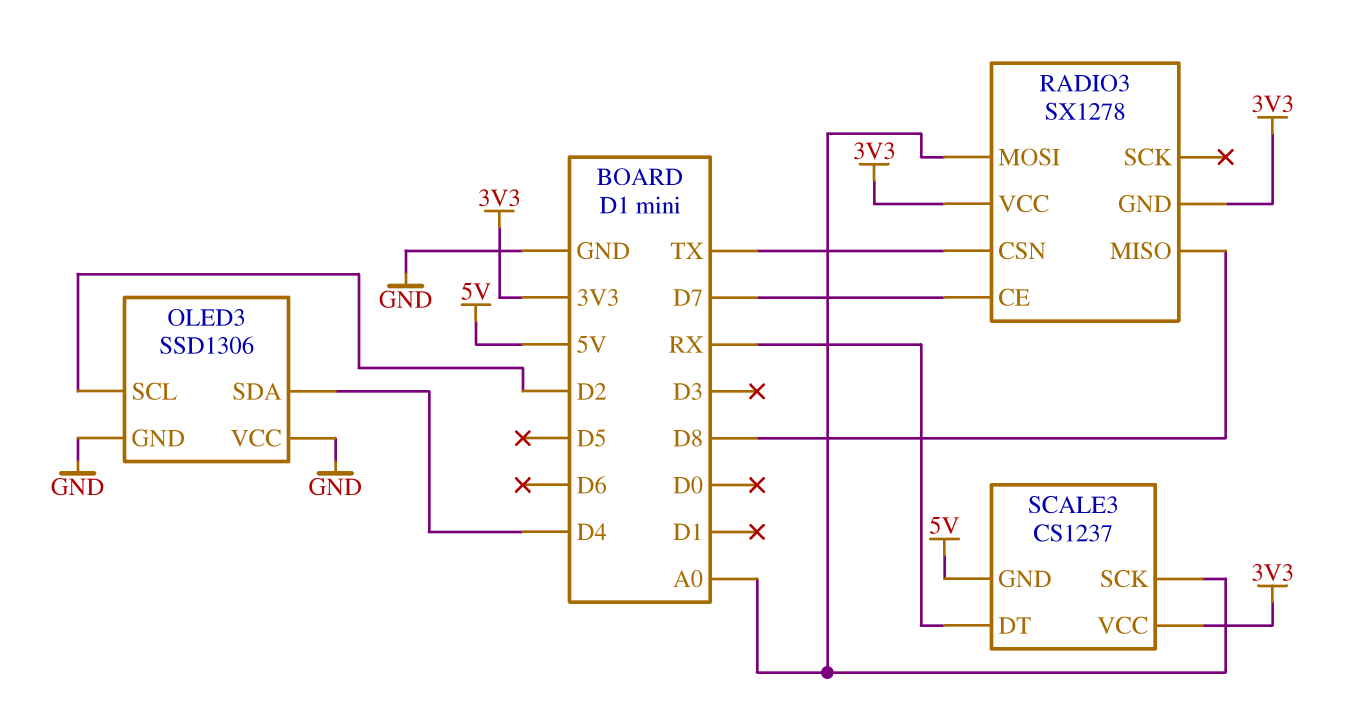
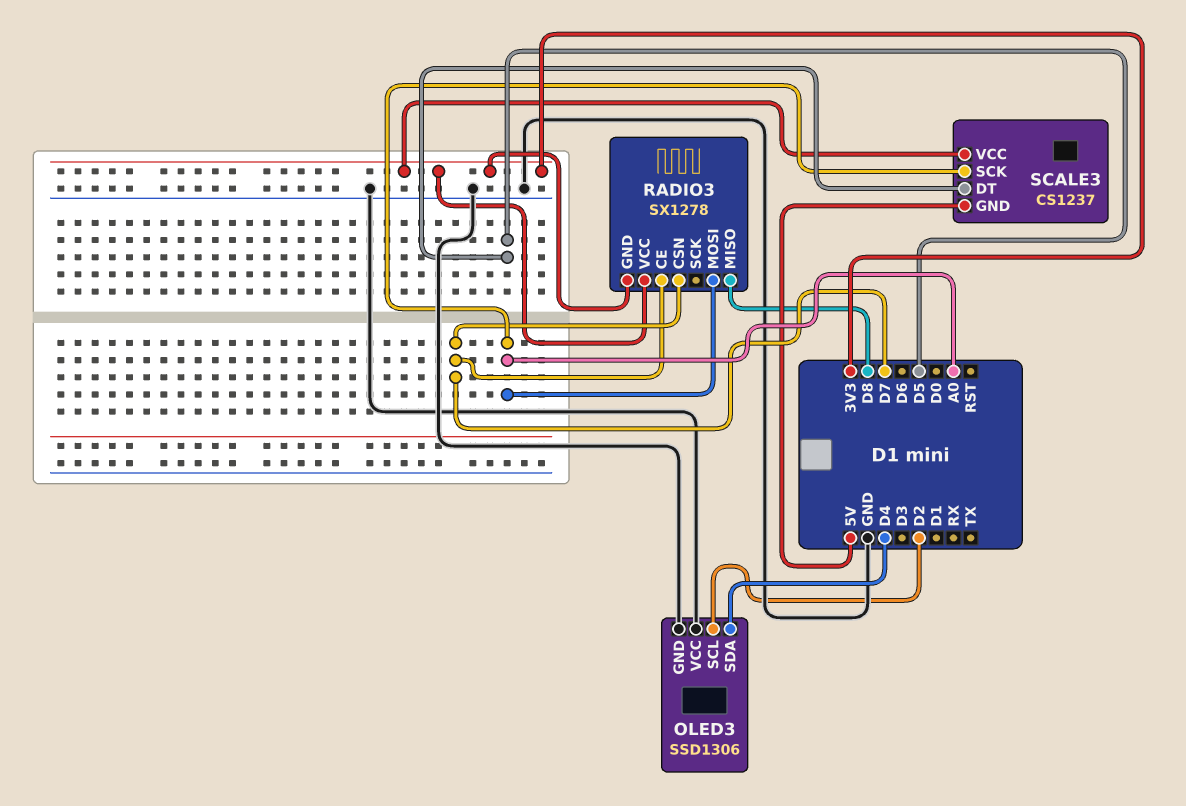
RADIO3 pin CSN: TX -> D7
SCALE3 pin DT: RX -> D5

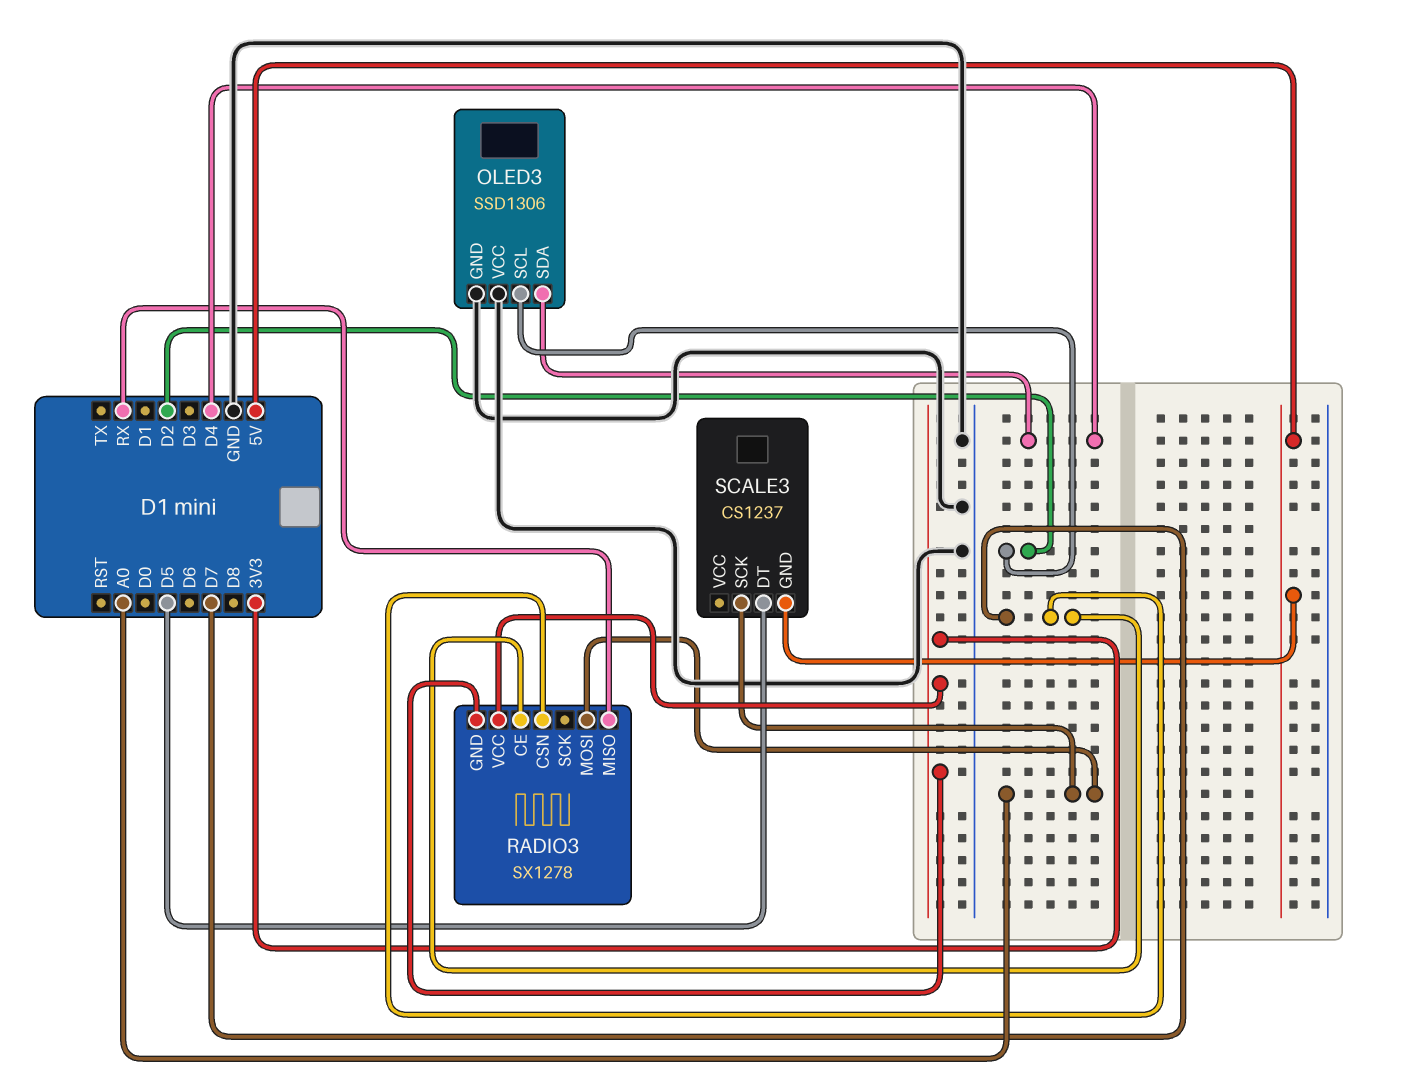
RADIO3 pin MISO: D8 -> RX
SCALE3 pin VCC: 3V3 -> none

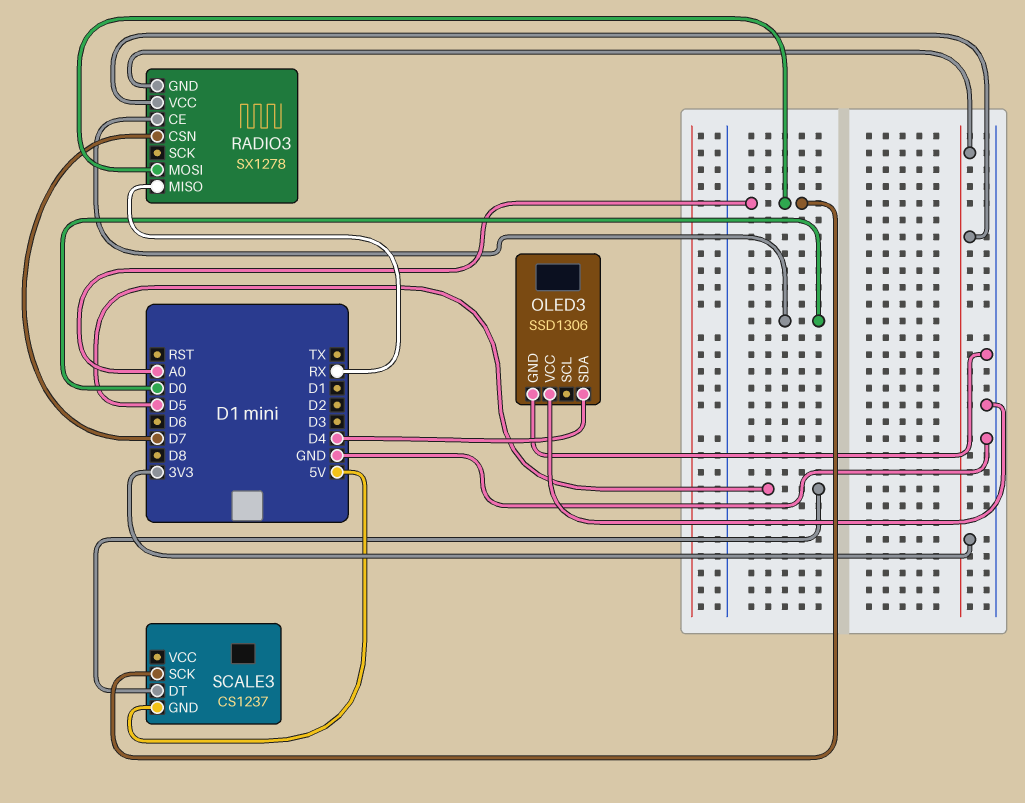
OLED3 pin SCL: D2 -> none
RADIO3 pin CE: D7 -> D0

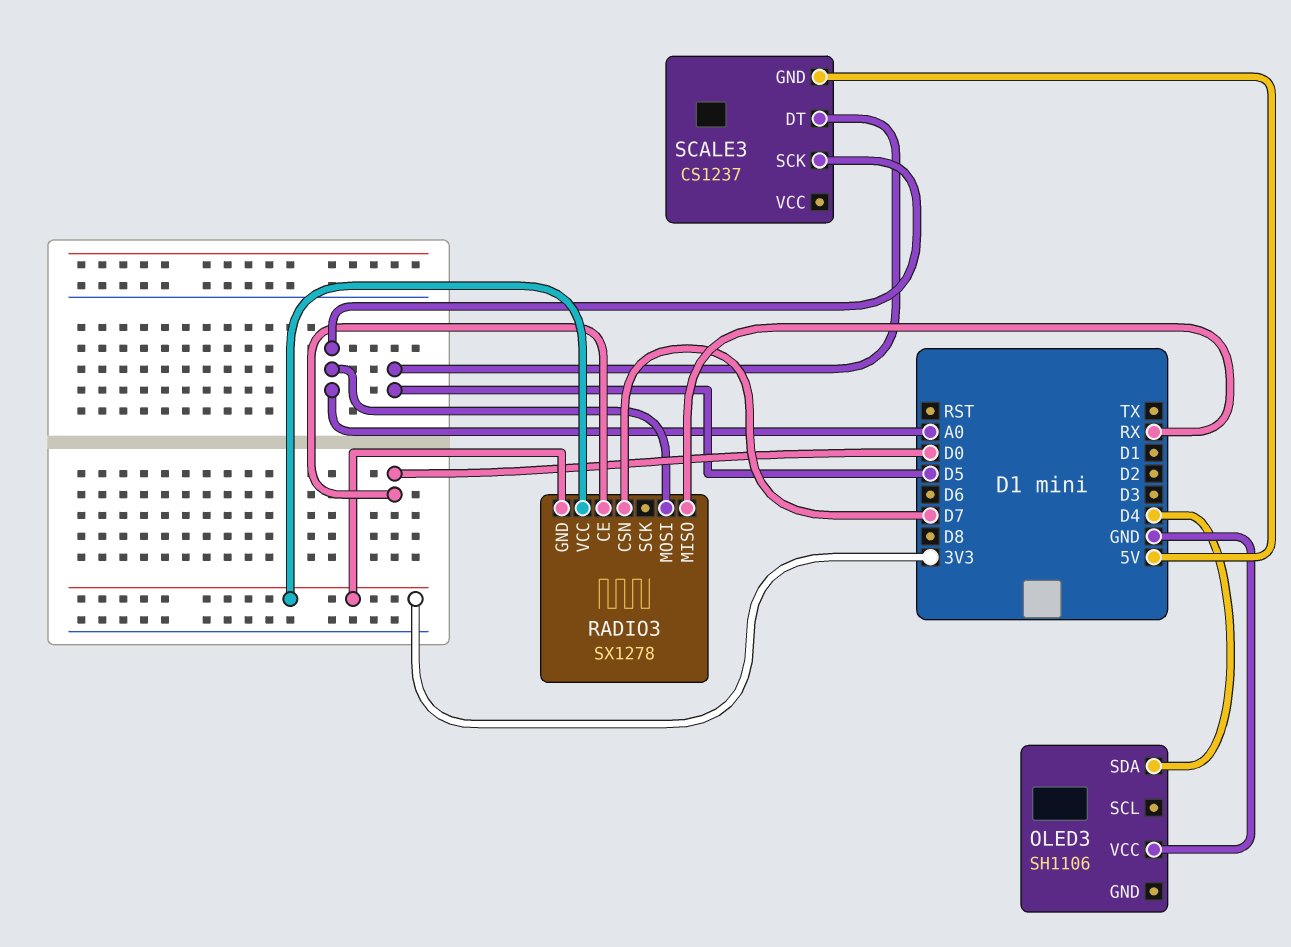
OLED3: SSD1306 -> SH1106
OLED3 pin GND: GND -> none

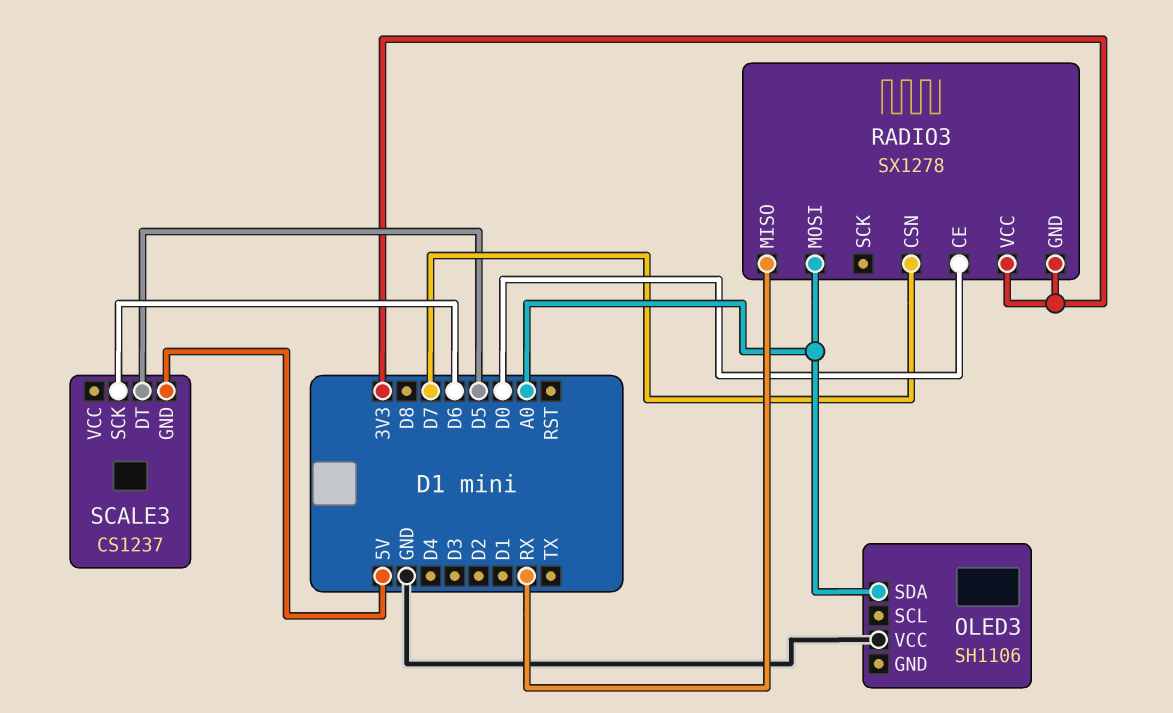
OLED3 pin SDA: D4 -> A0
SCALE3 pin SCK: A0 -> D6

